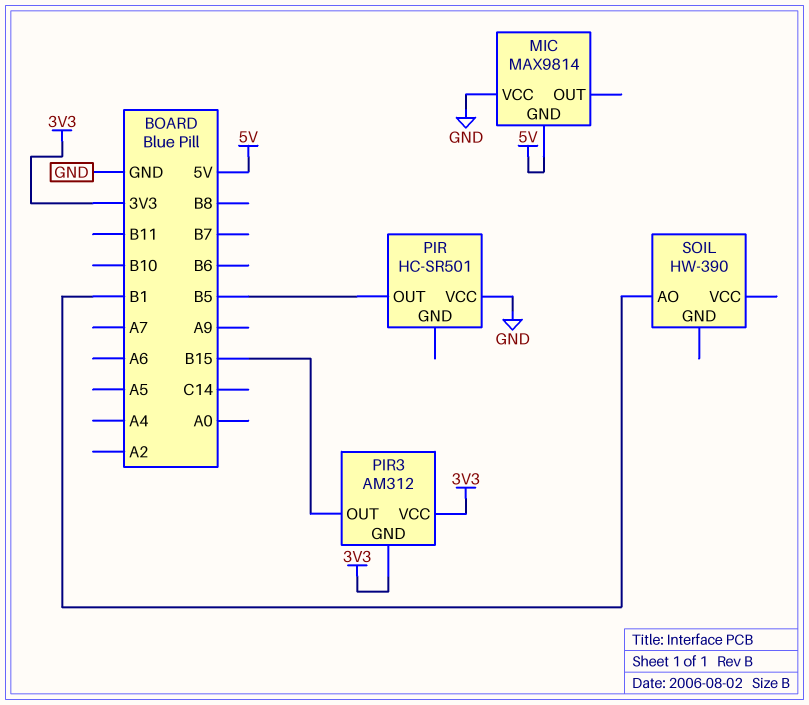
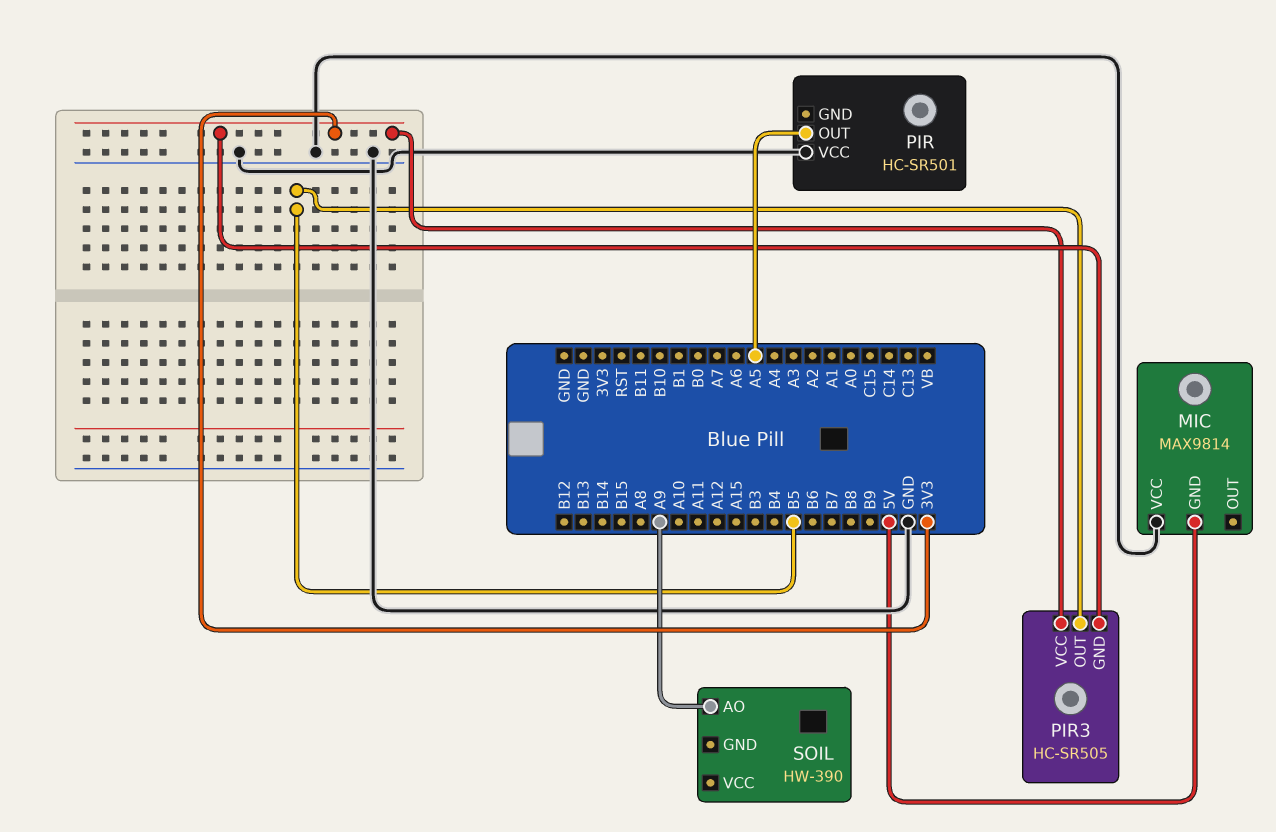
PIR pin OUT: B5 -> A5
PIR3: AM312 -> HC-SR505
PIR3 pin OUT: B15 -> B5
SOIL pin AO: B1 -> A9

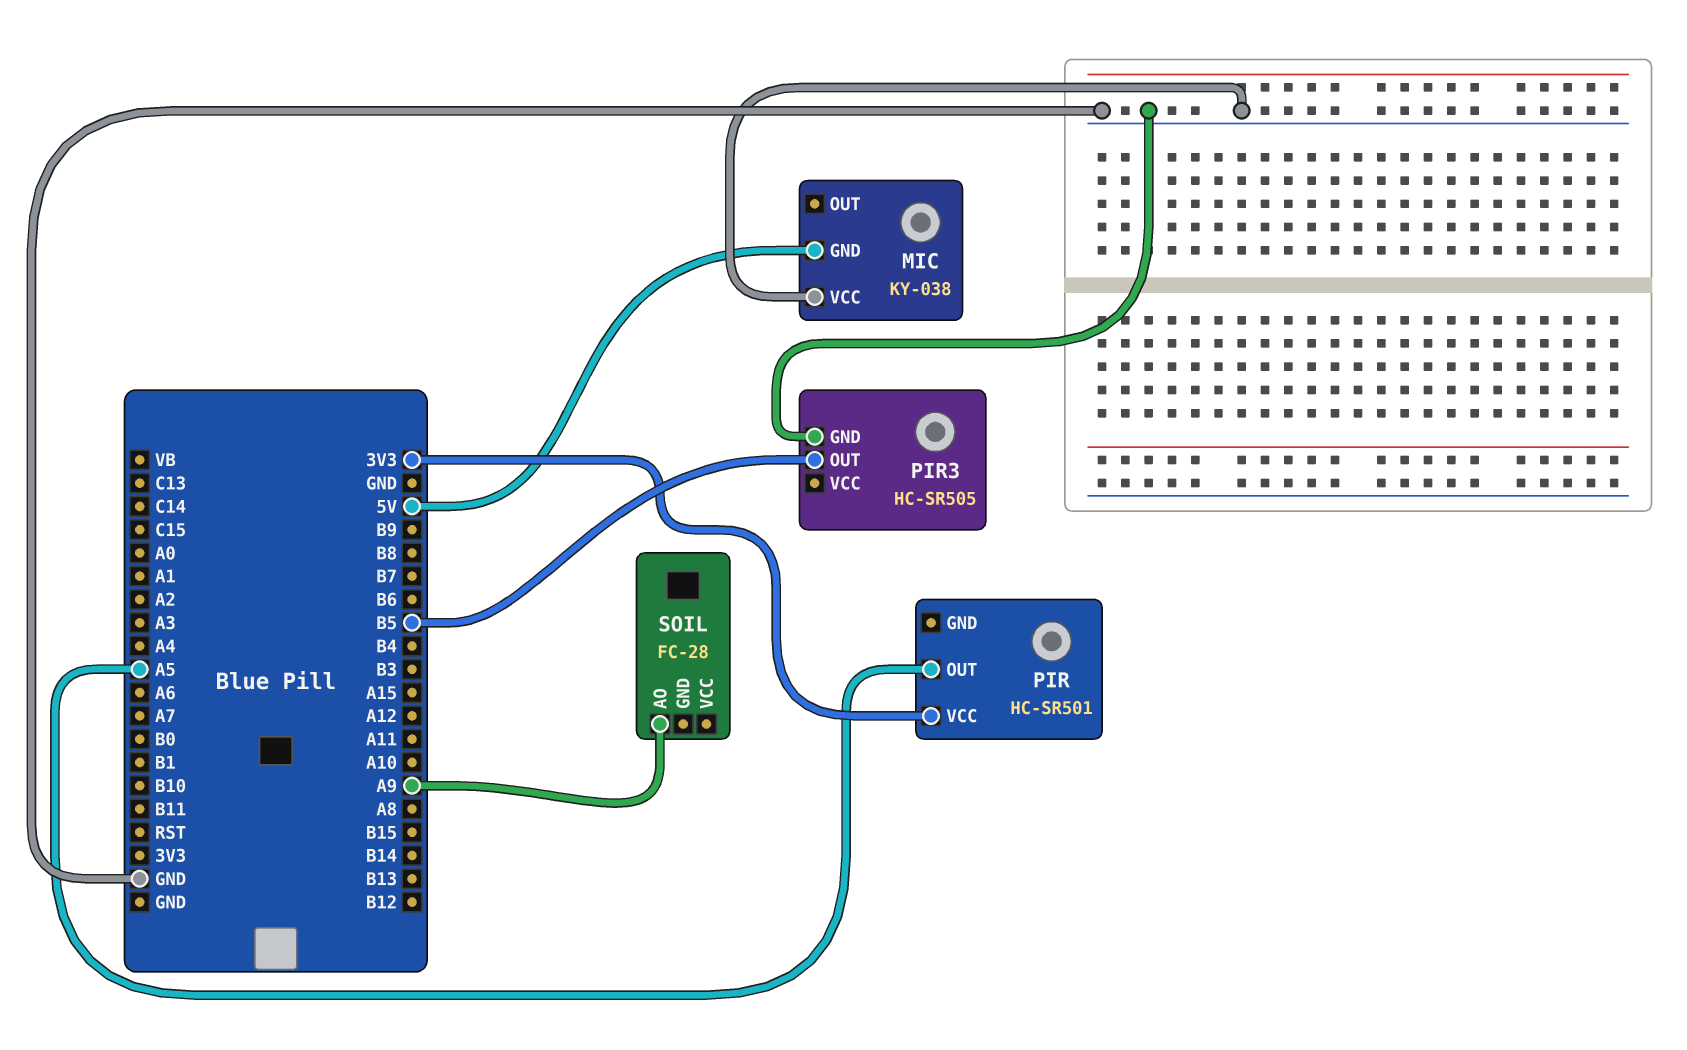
MIC: MAX9814 -> KY-038
PIR pin VCC: GND -> 3V3
PIR3 pin GND: 3V3 -> GND
PIR3 pin VCC: 3V3 -> none
SOIL: HW-390 -> FC-28

